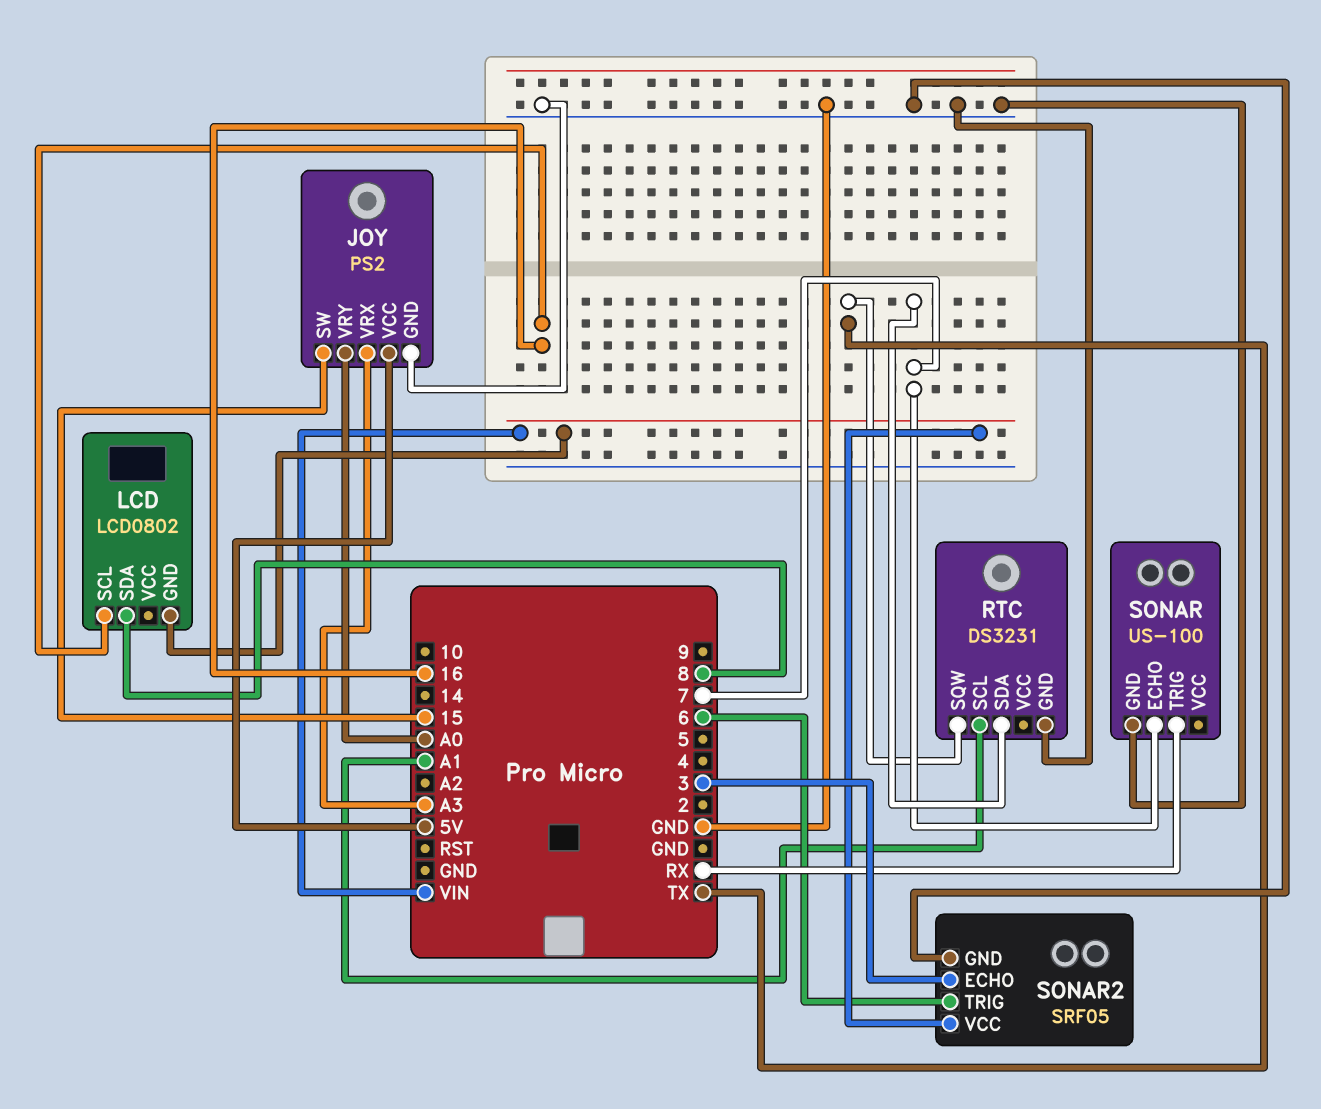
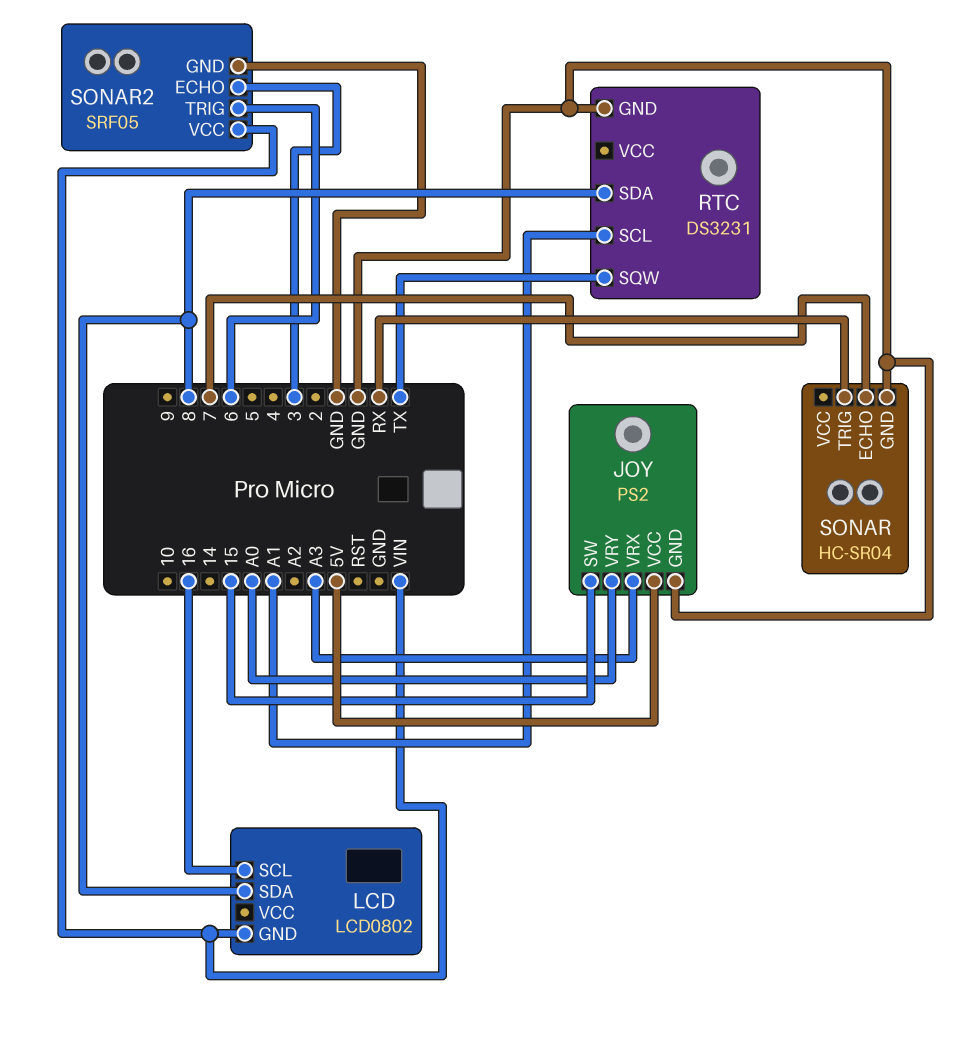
RTC pin SDA: 7 -> 8
SONAR: US-100 -> HC-SR04

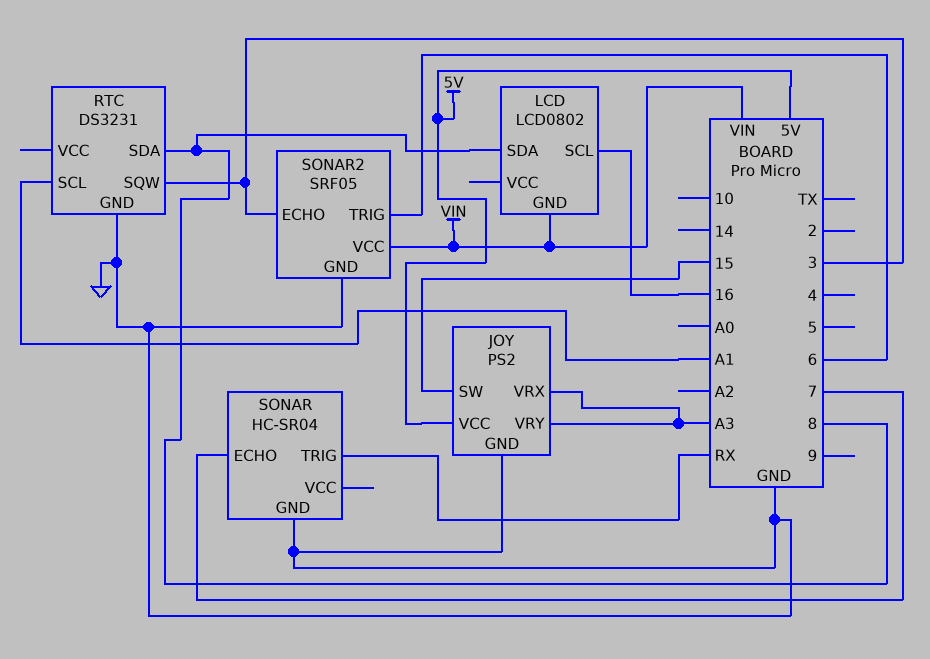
JOY pin VRY: A0 -> A3
RTC pin SQW: TX -> 3

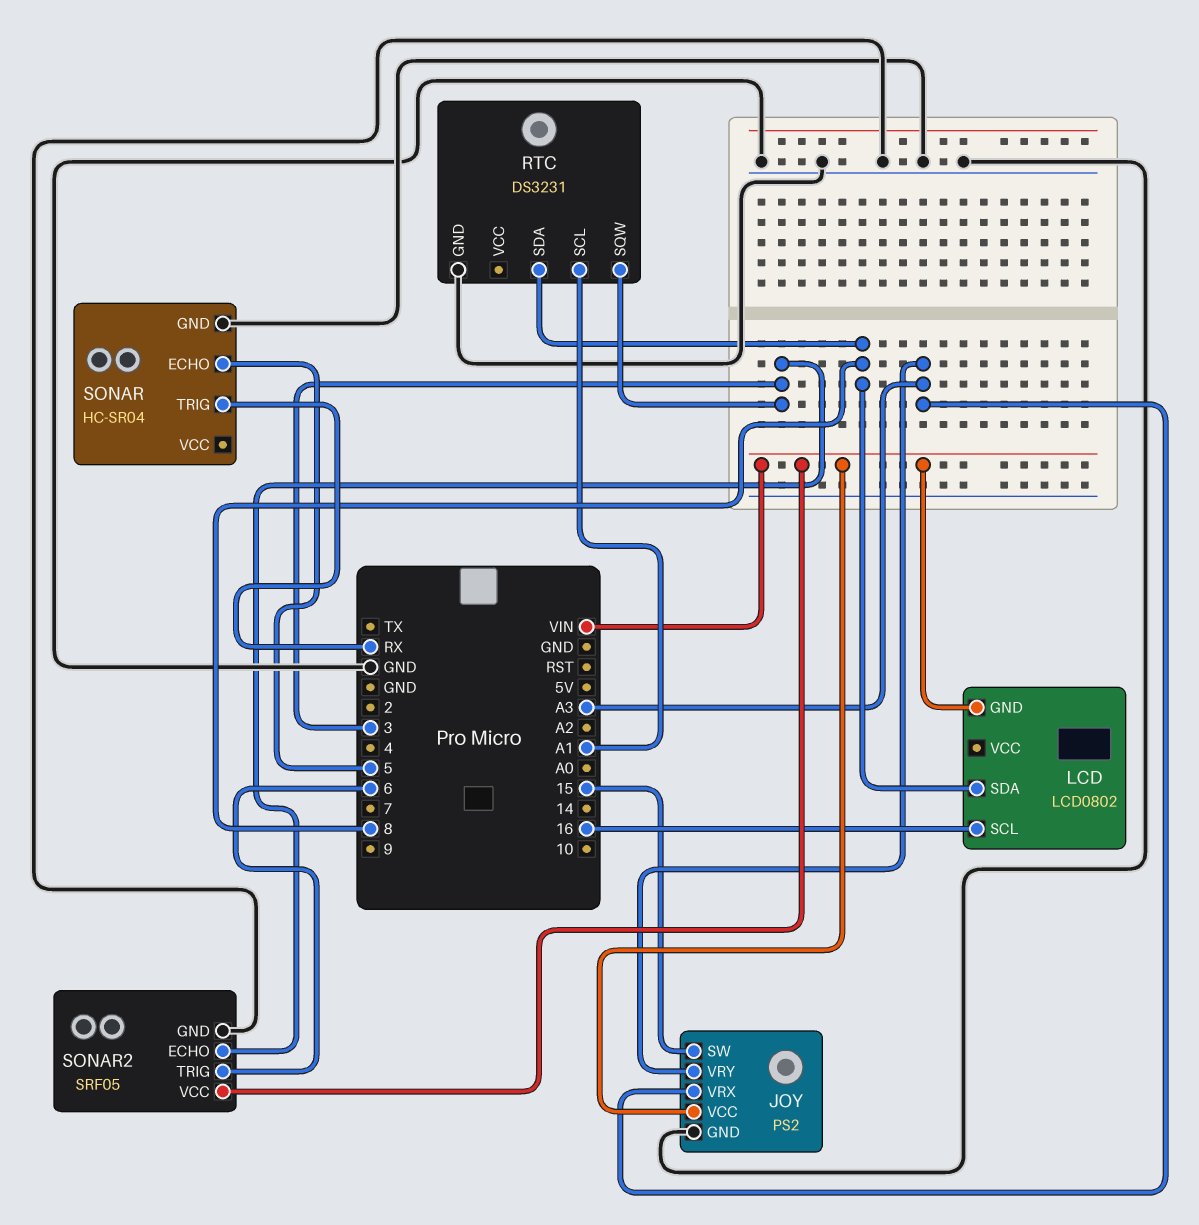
JOY pin VCC: 5V -> VIN
SONAR pin ECHO: 7 -> 5

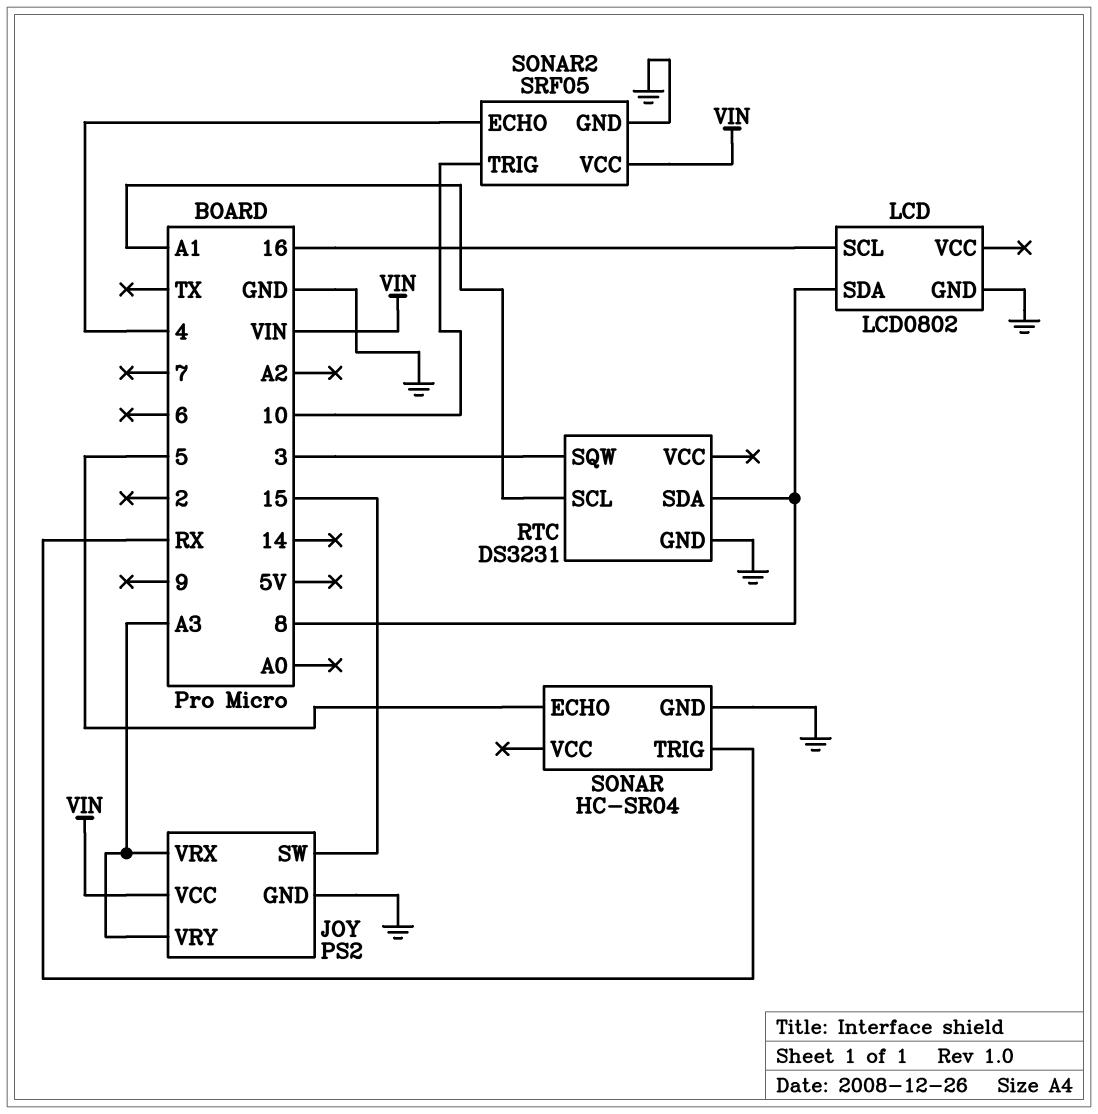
LCD pin GND: VIN -> GND
SONAR2 pin ECHO: 3 -> 4
SONAR2 pin TRIG: 6 -> 10

